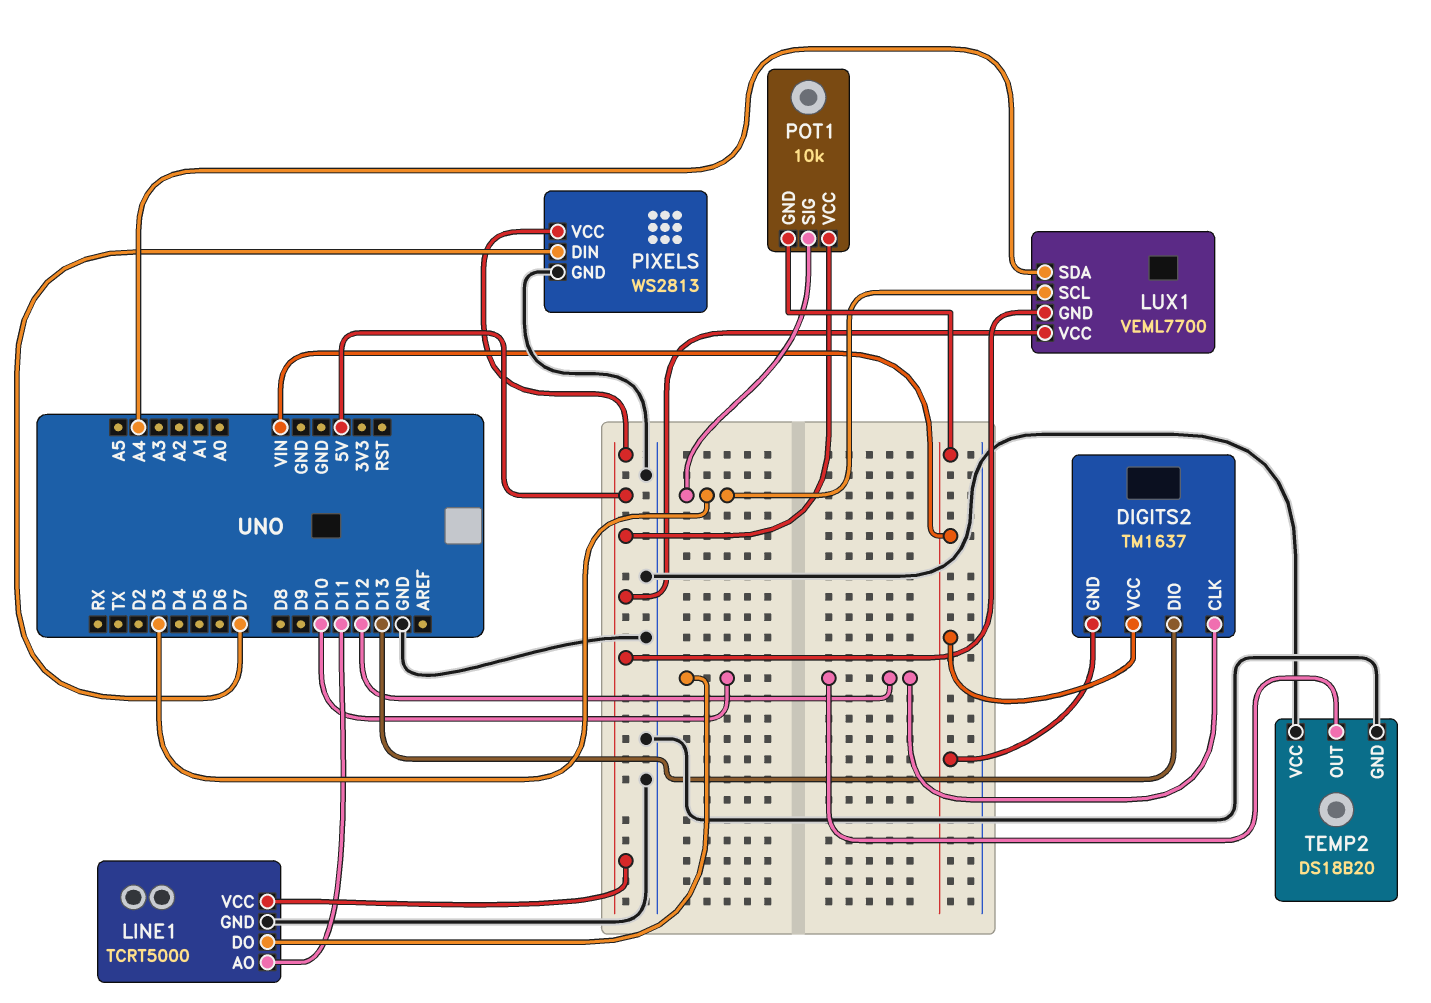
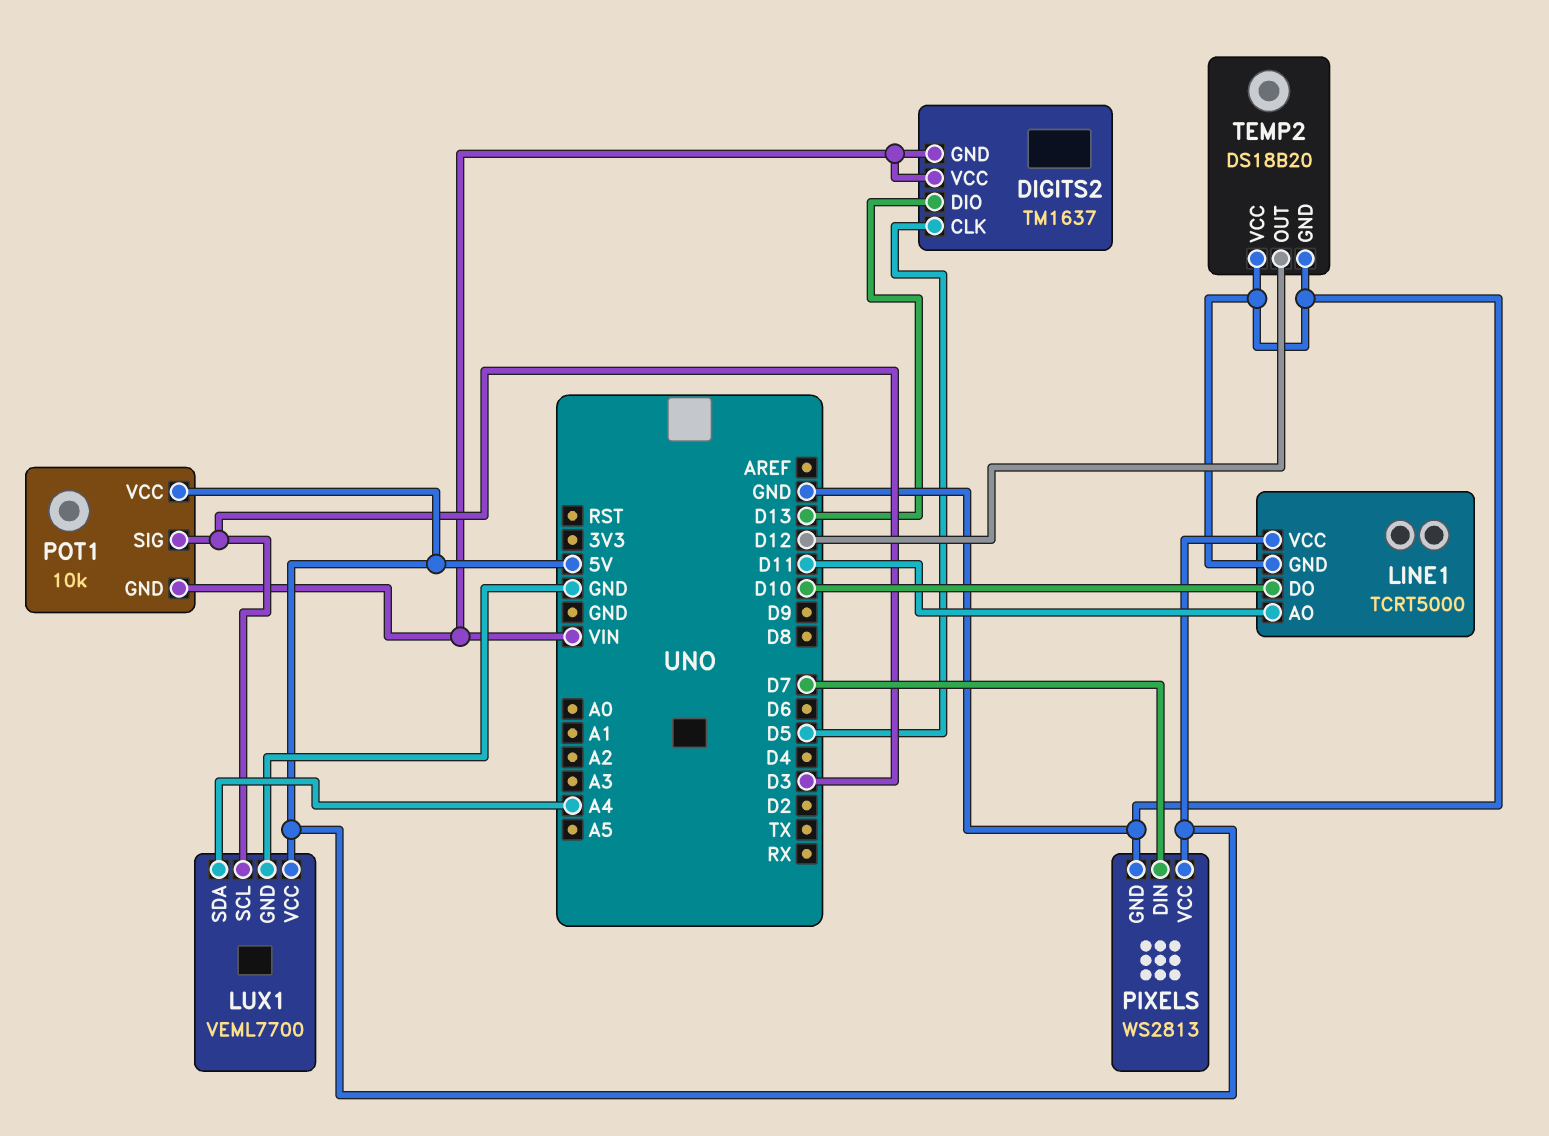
DIGITS2 pin CLK: D12 -> D5
LUX1 pin GND: 5V -> GND

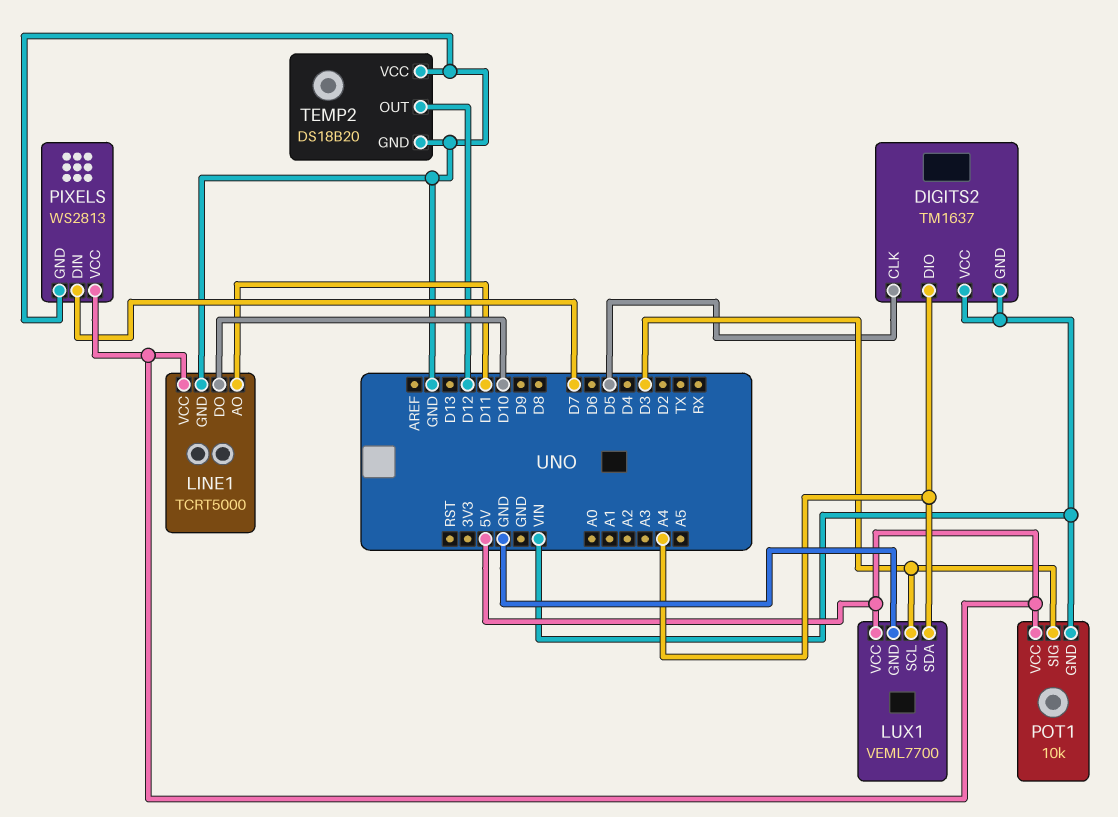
DIGITS2 pin DIO: D13 -> A4

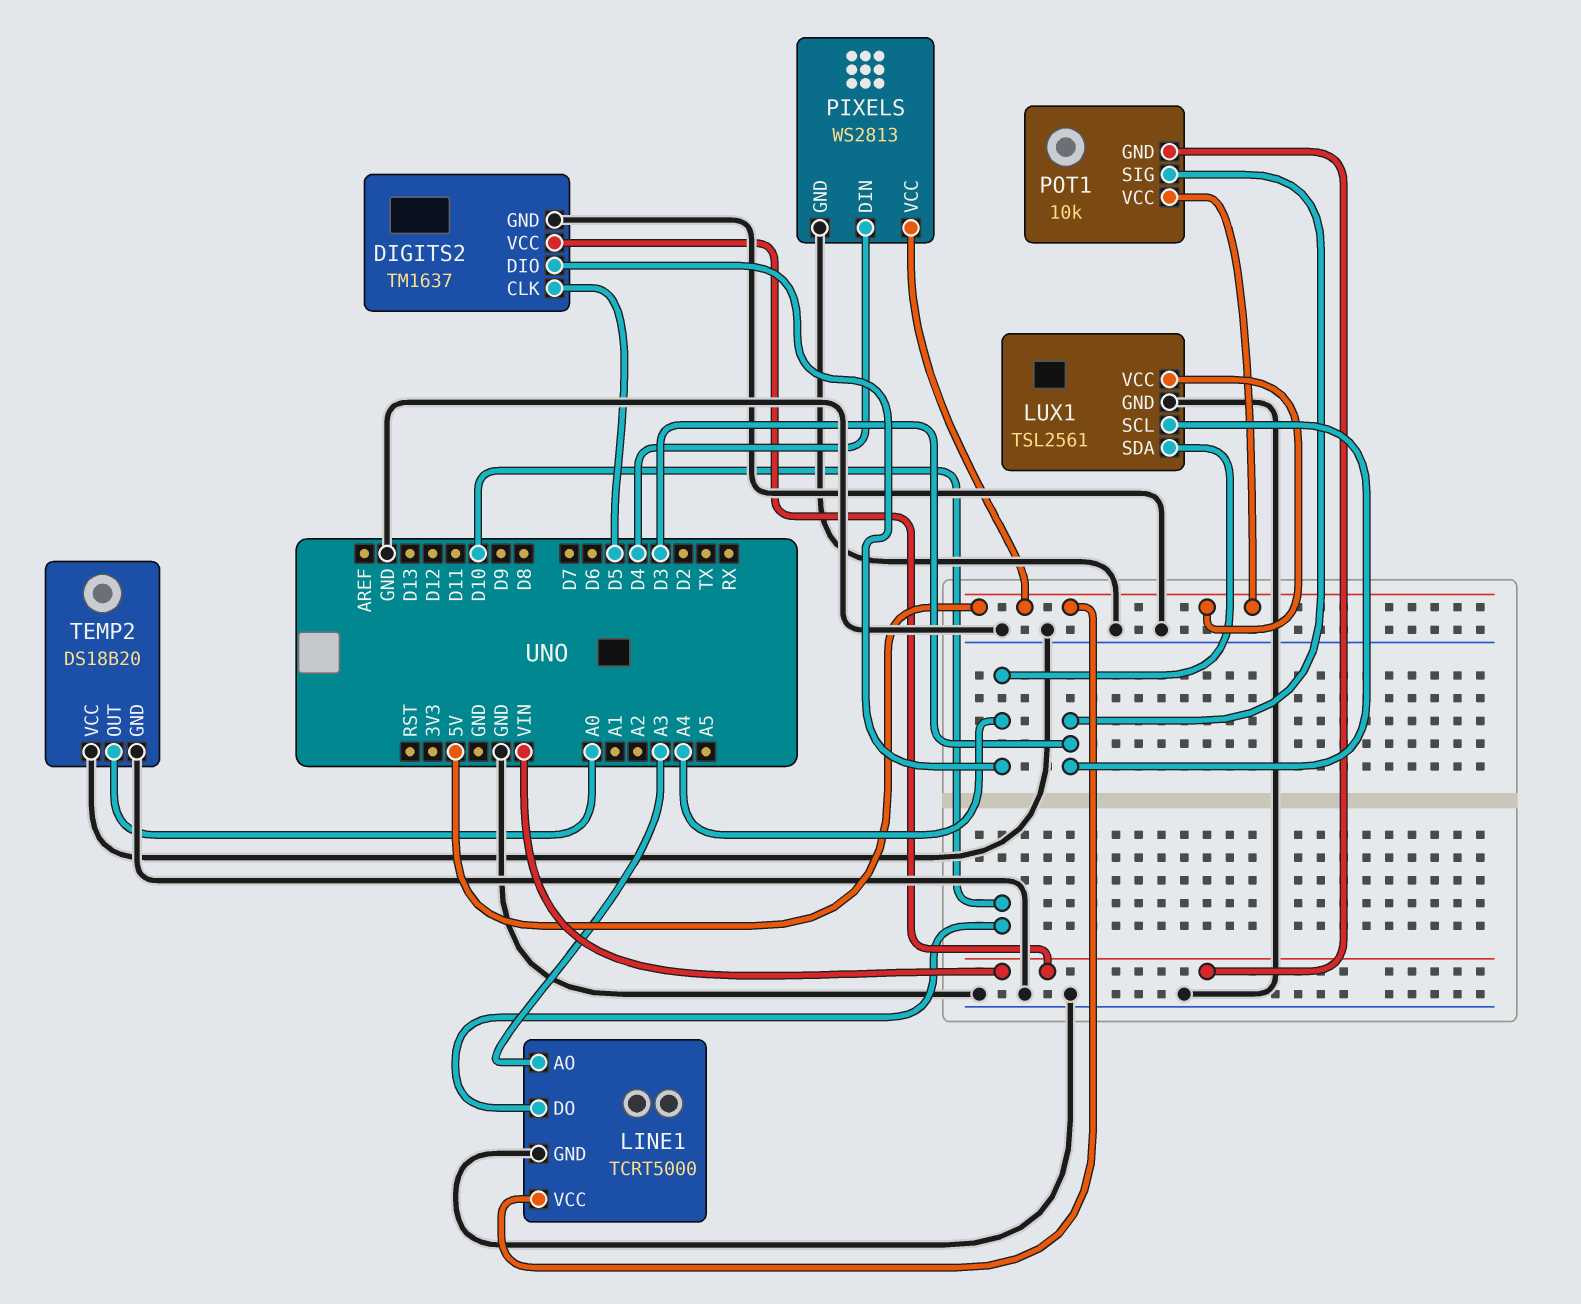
DIGITS2 pin GND: VIN -> GND
LINE1 pin AO: D11 -> A3
LUX1: VEML7700 -> TSL2561
PIXELS pin DIN: D7 -> D4
TEMP2 pin OUT: D12 -> A0

